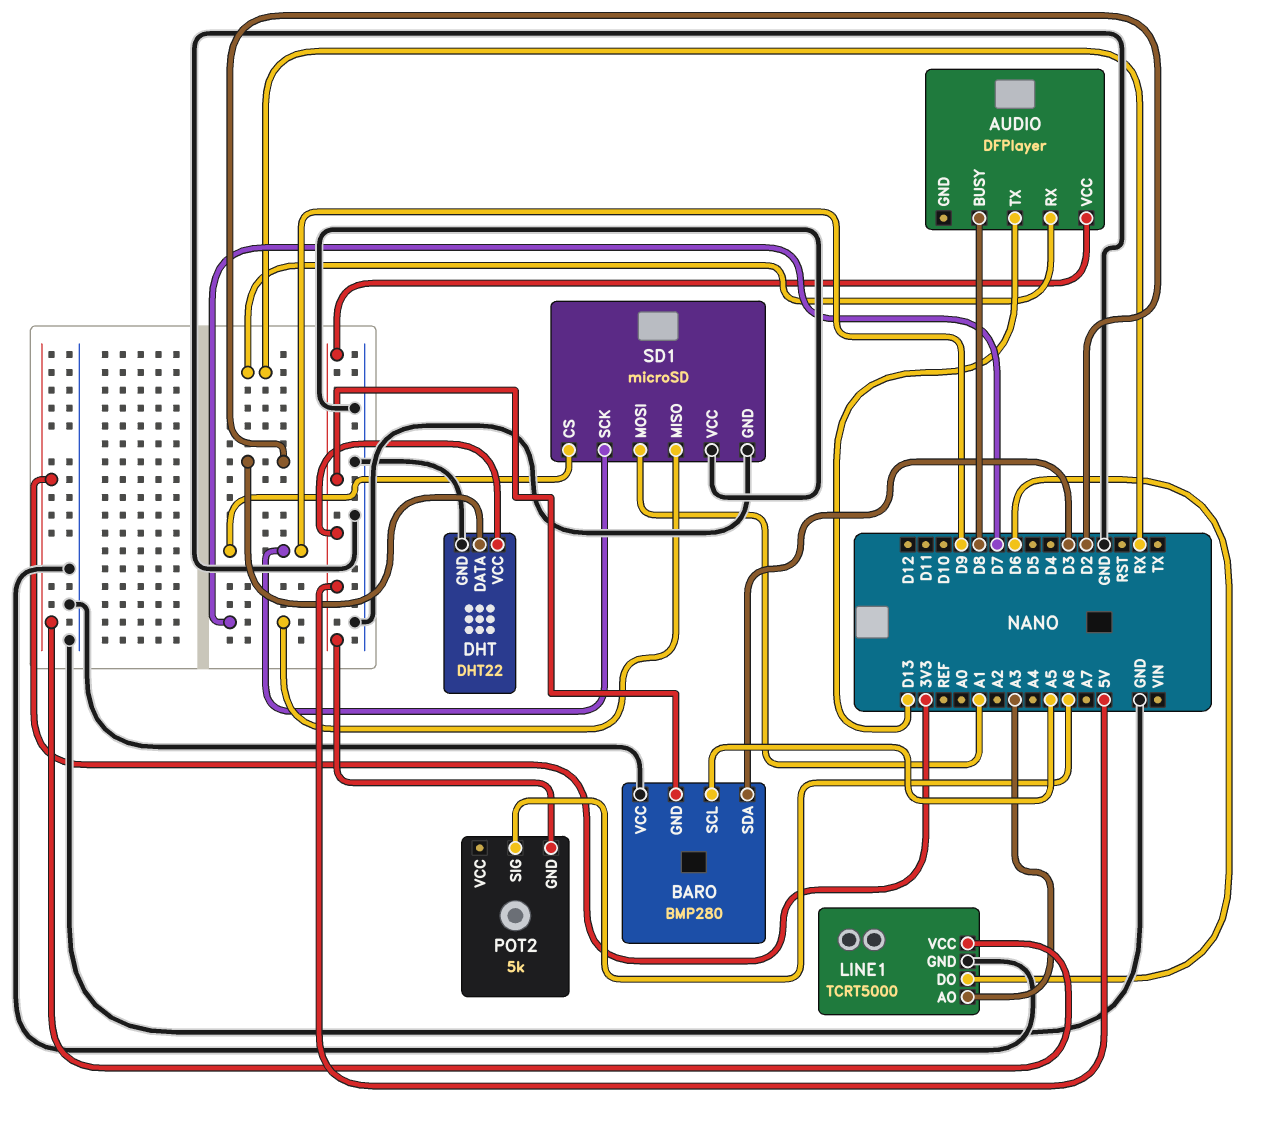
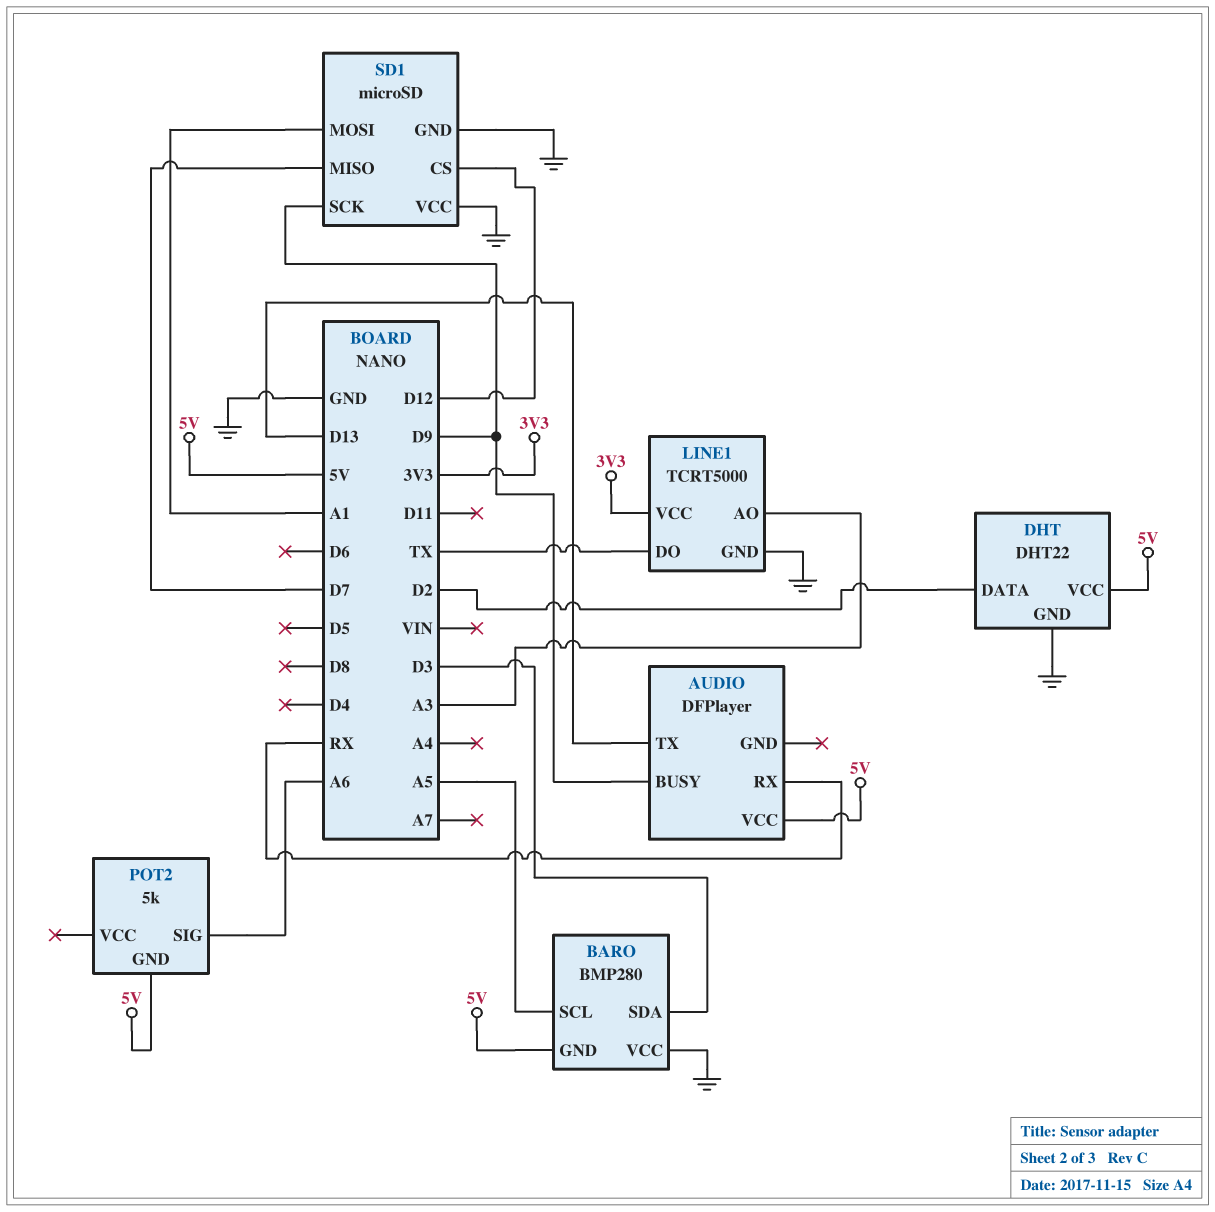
AUDIO pin BUSY: D8 -> D9
LINE1 pin DO: D6 -> TX
SD1 pin CS: D9 -> D12

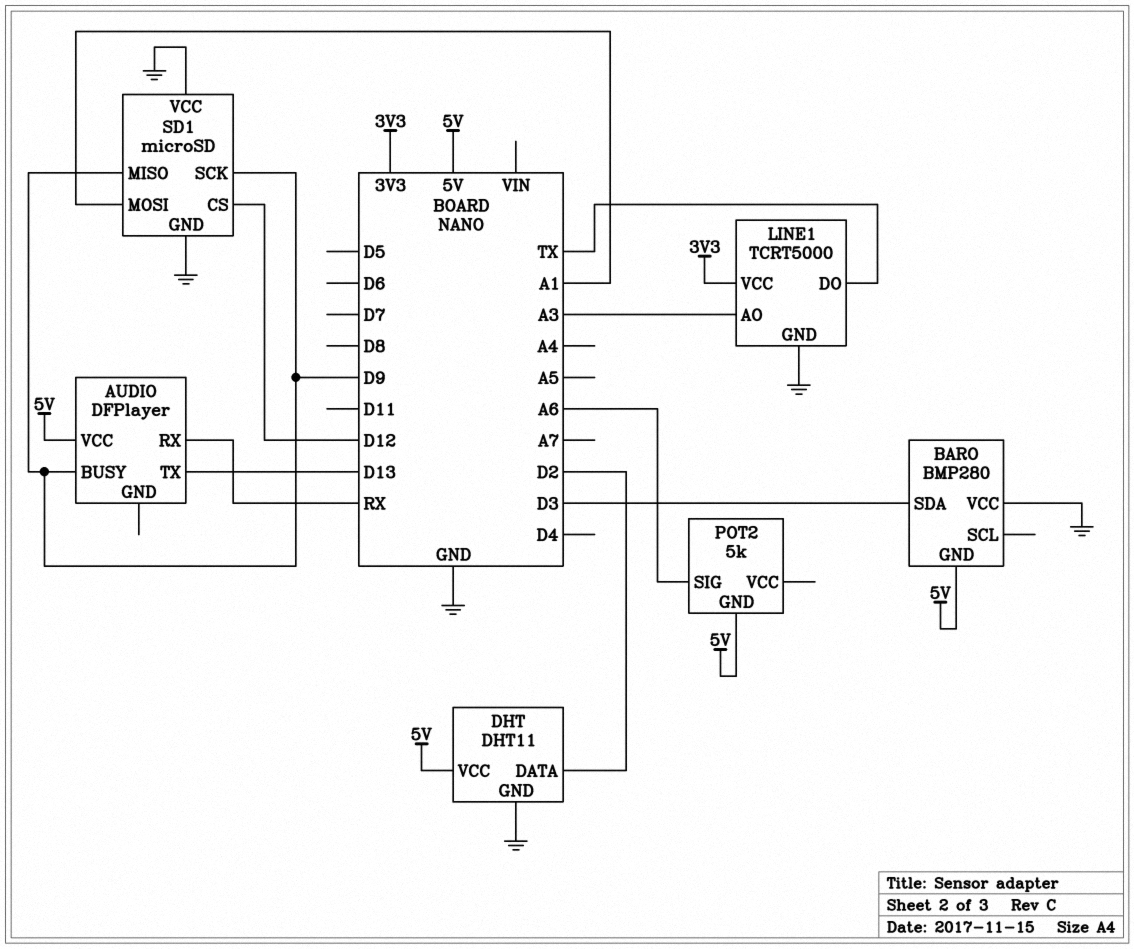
BARO pin SCL: A5 -> none
DHT: DHT22 -> DHT11
SD1 pin MISO: D7 -> D9

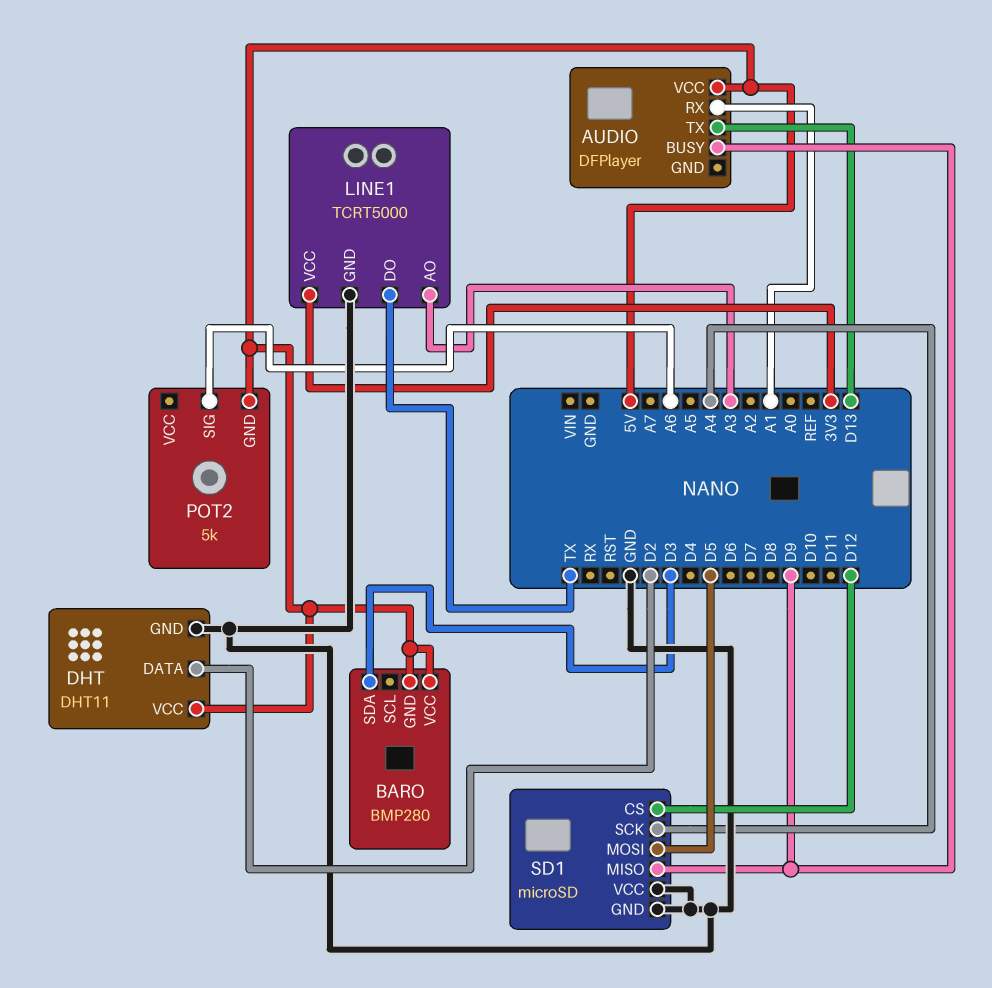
AUDIO pin RX: RX -> A1
BARO pin VCC: GND -> 5V
SD1 pin MOSI: A1 -> D5
SD1 pin SCK: D9 -> A4

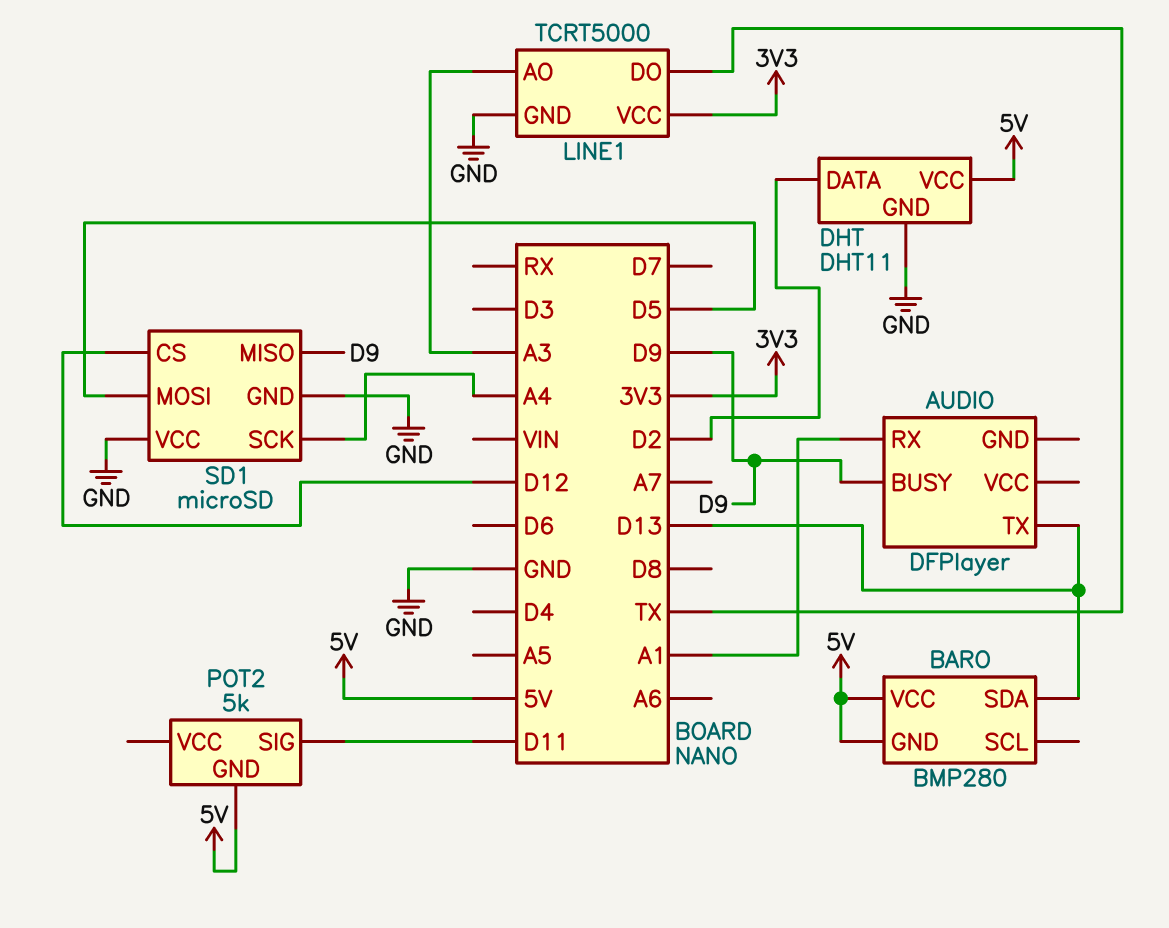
AUDIO pin VCC: 5V -> none
BARO pin SDA: D3 -> D13
POT2 pin SIG: A6 -> D11

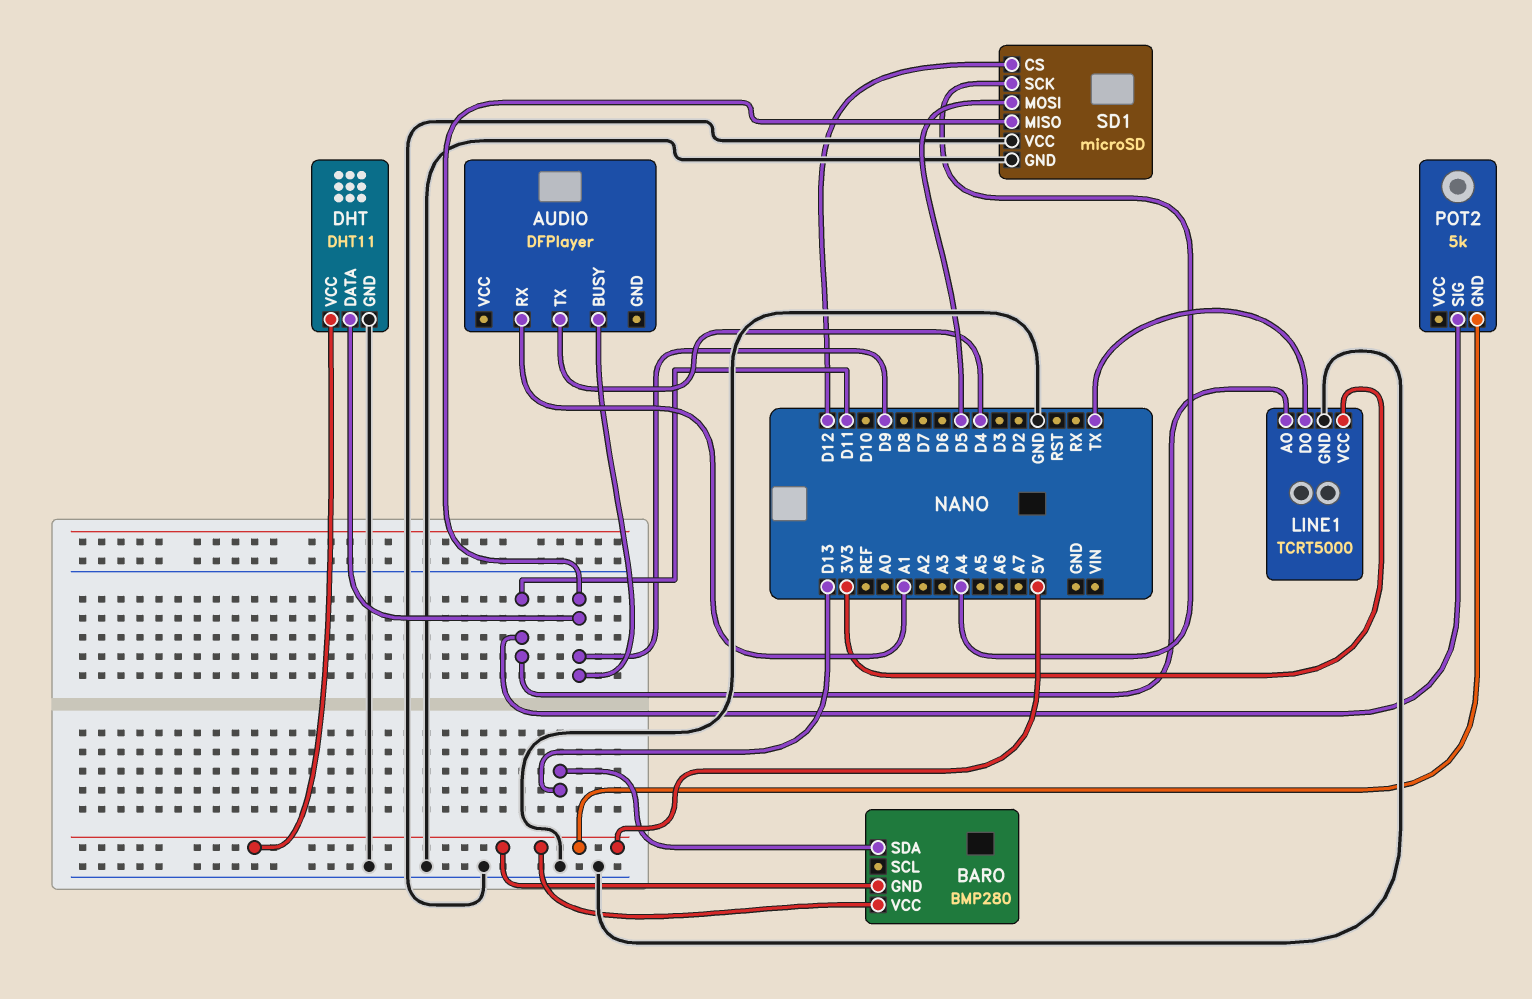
AUDIO pin TX: D13 -> D4
DHT pin DATA: D2 -> D9
LINE1 pin AO: A3 -> D11

